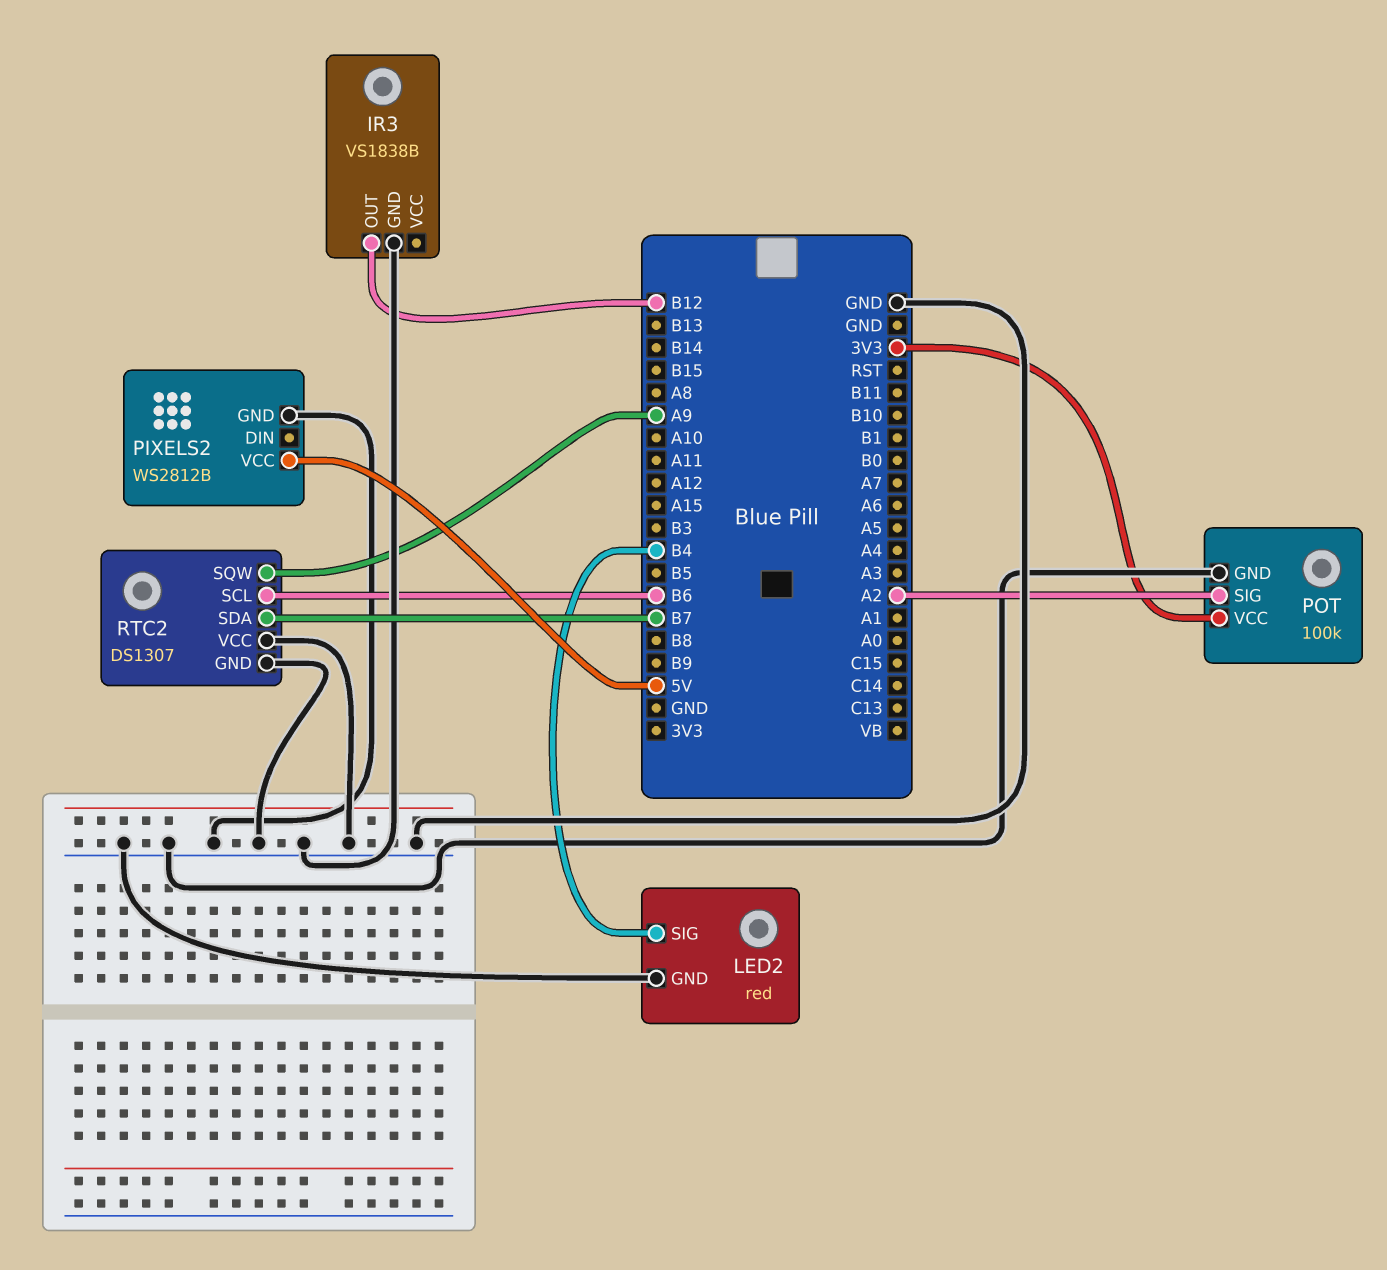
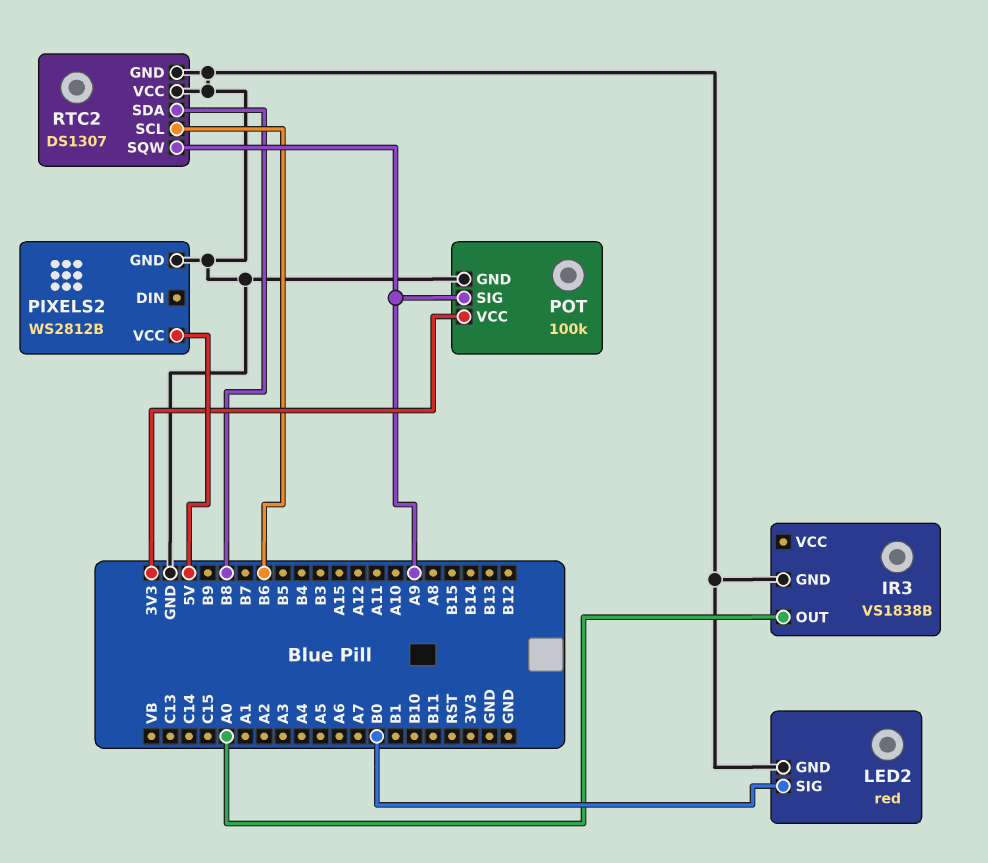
IR3 pin OUT: B12 -> A0
LED2 pin SIG: B4 -> B0
POT pin SIG: A2 -> A9
RTC2 pin SDA: B7 -> B8

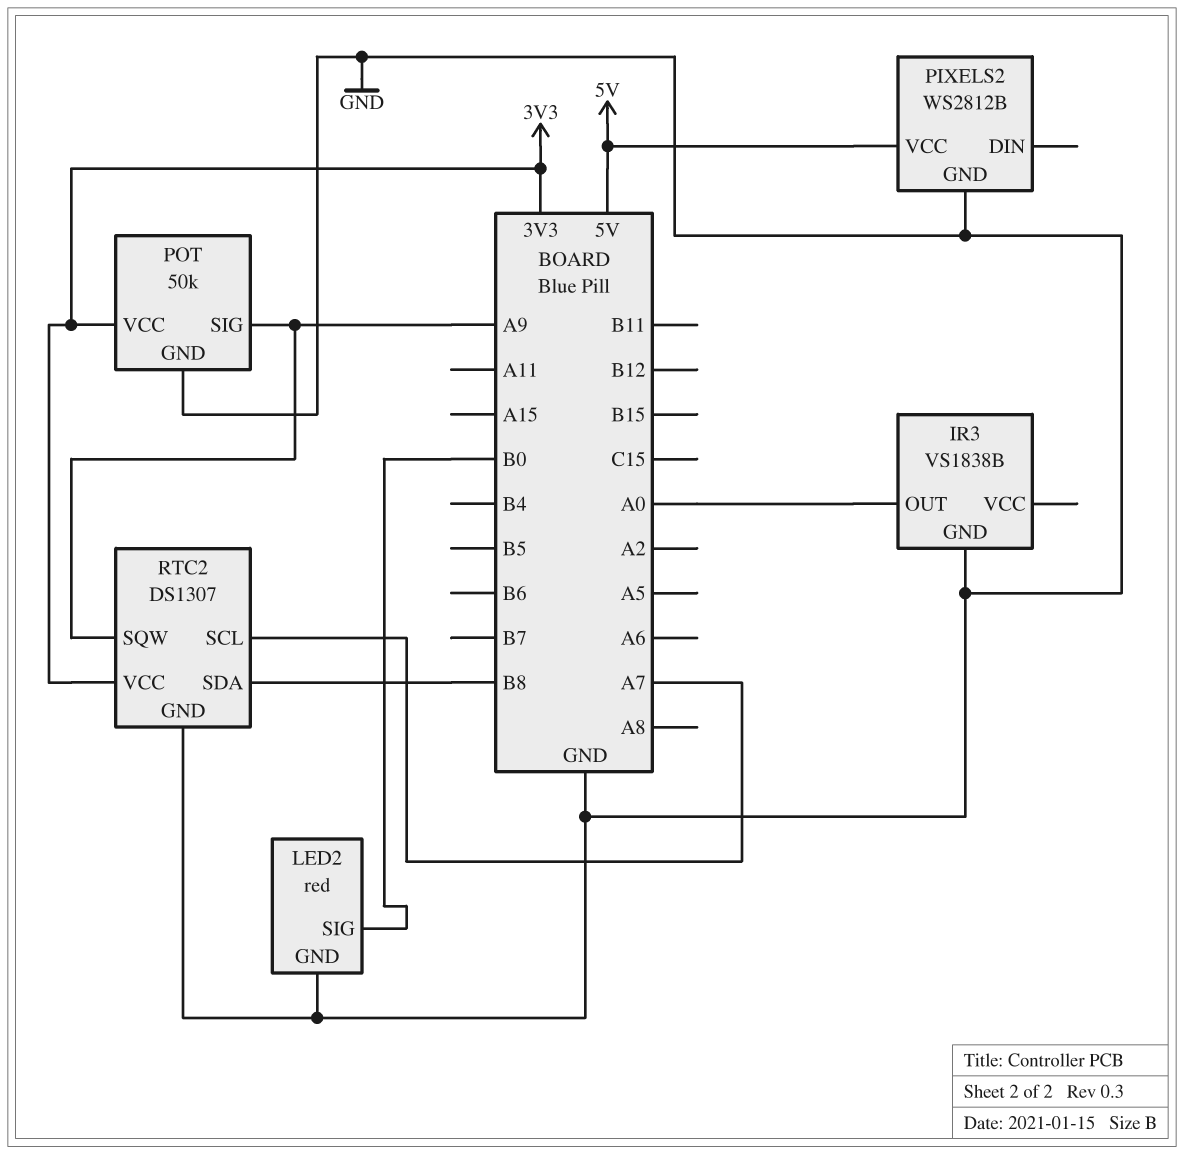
POT: 100k -> 50k
RTC2 pin SCL: B6 -> A7
RTC2 pin VCC: GND -> 3V3

